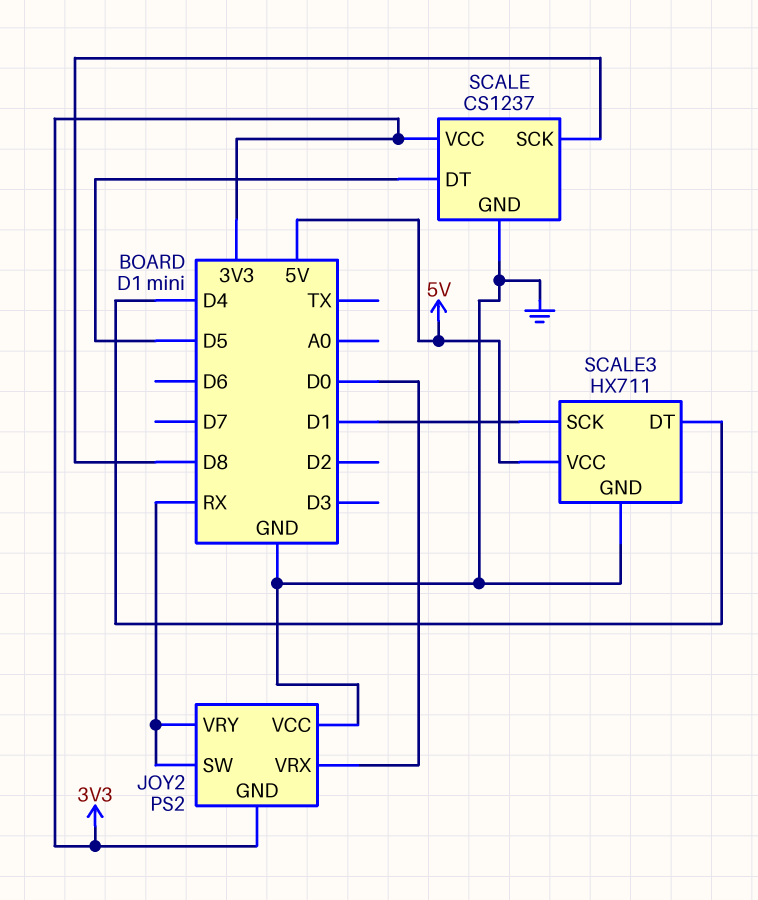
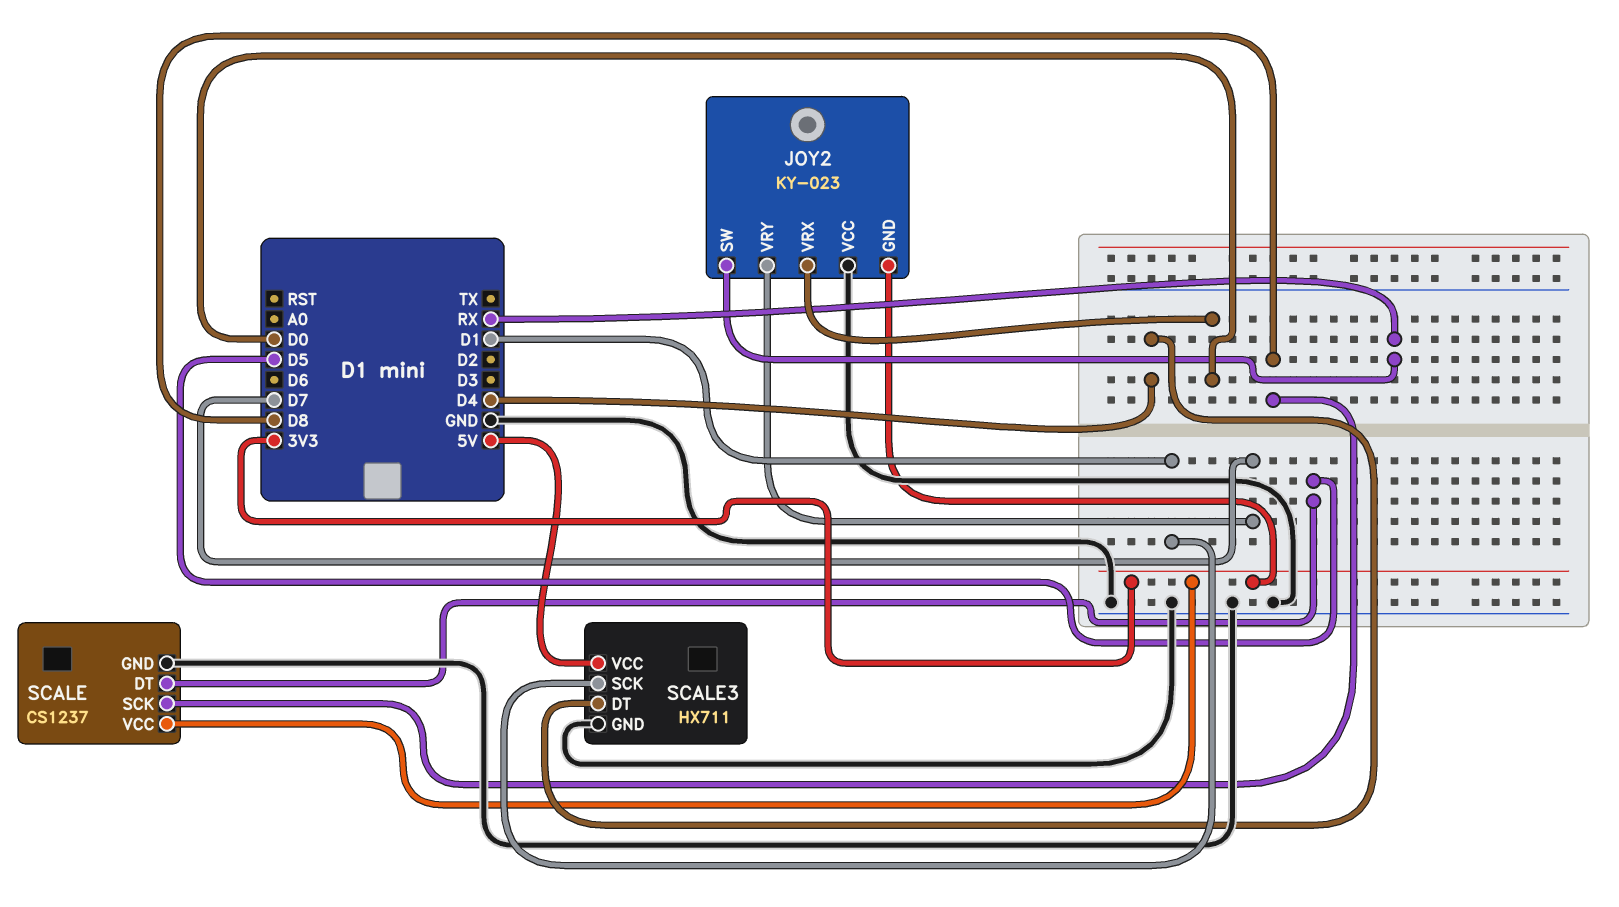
JOY2: PS2 -> KY-023
JOY2 pin VRY: RX -> D7

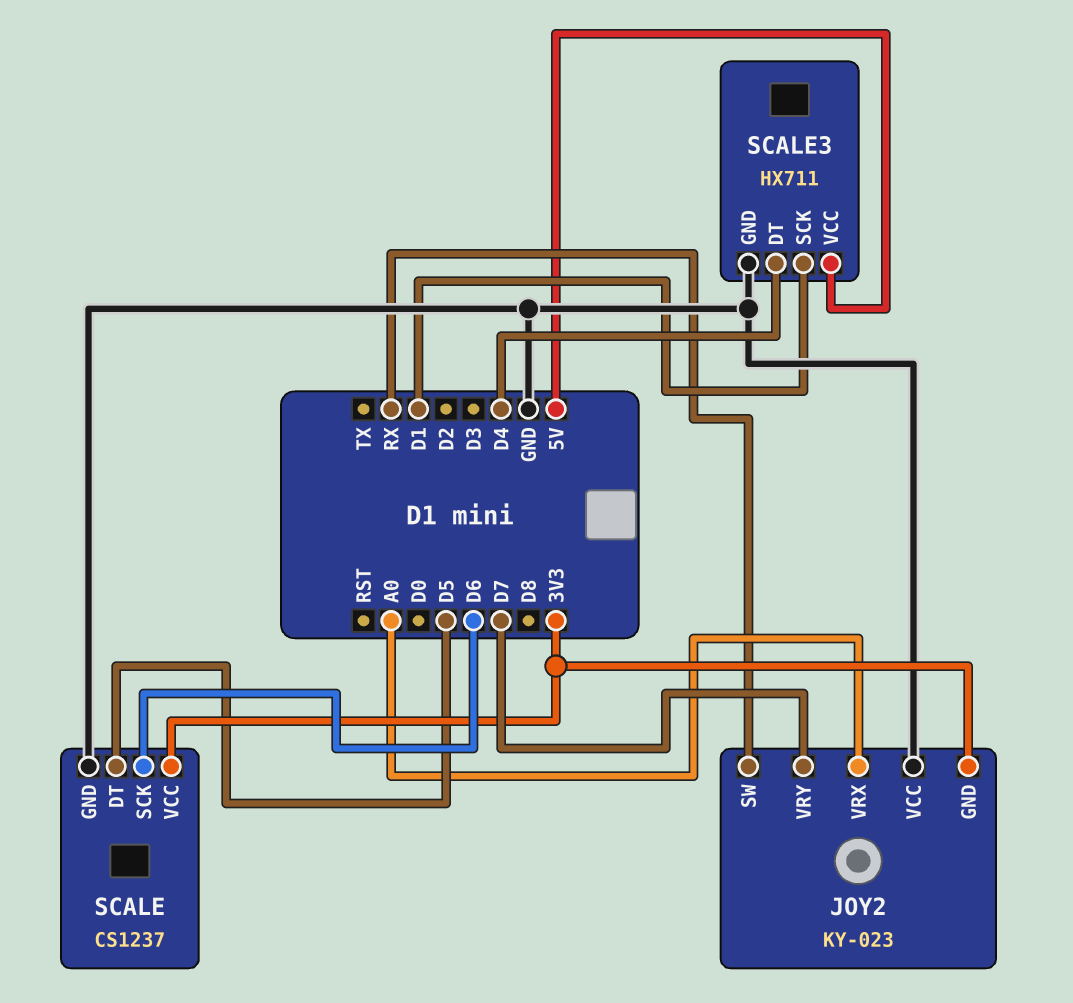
JOY2 pin VRX: D0 -> A0
SCALE pin SCK: D8 -> D6

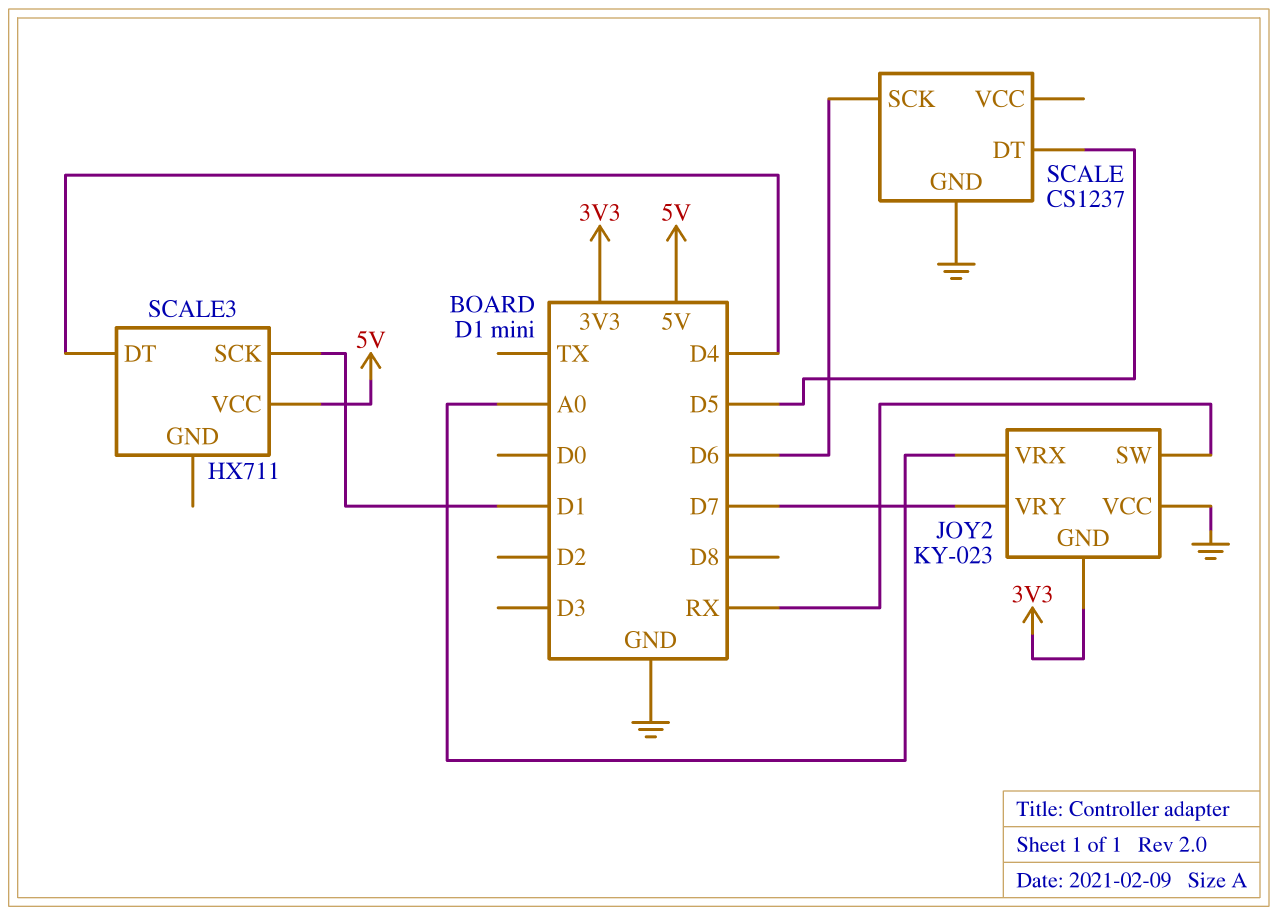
SCALE pin VCC: 3V3 -> none
SCALE3 pin GND: GND -> none

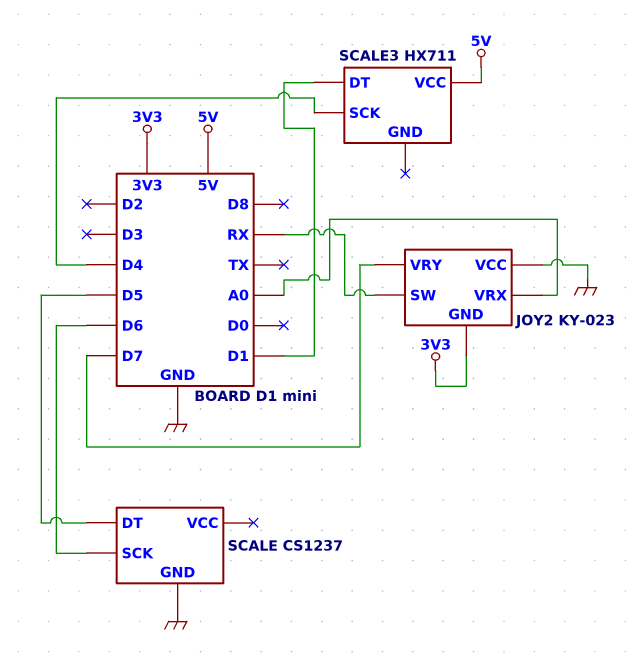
SCALE3 pin DT: D4 -> D1
SCALE3 pin SCK: D1 -> D4

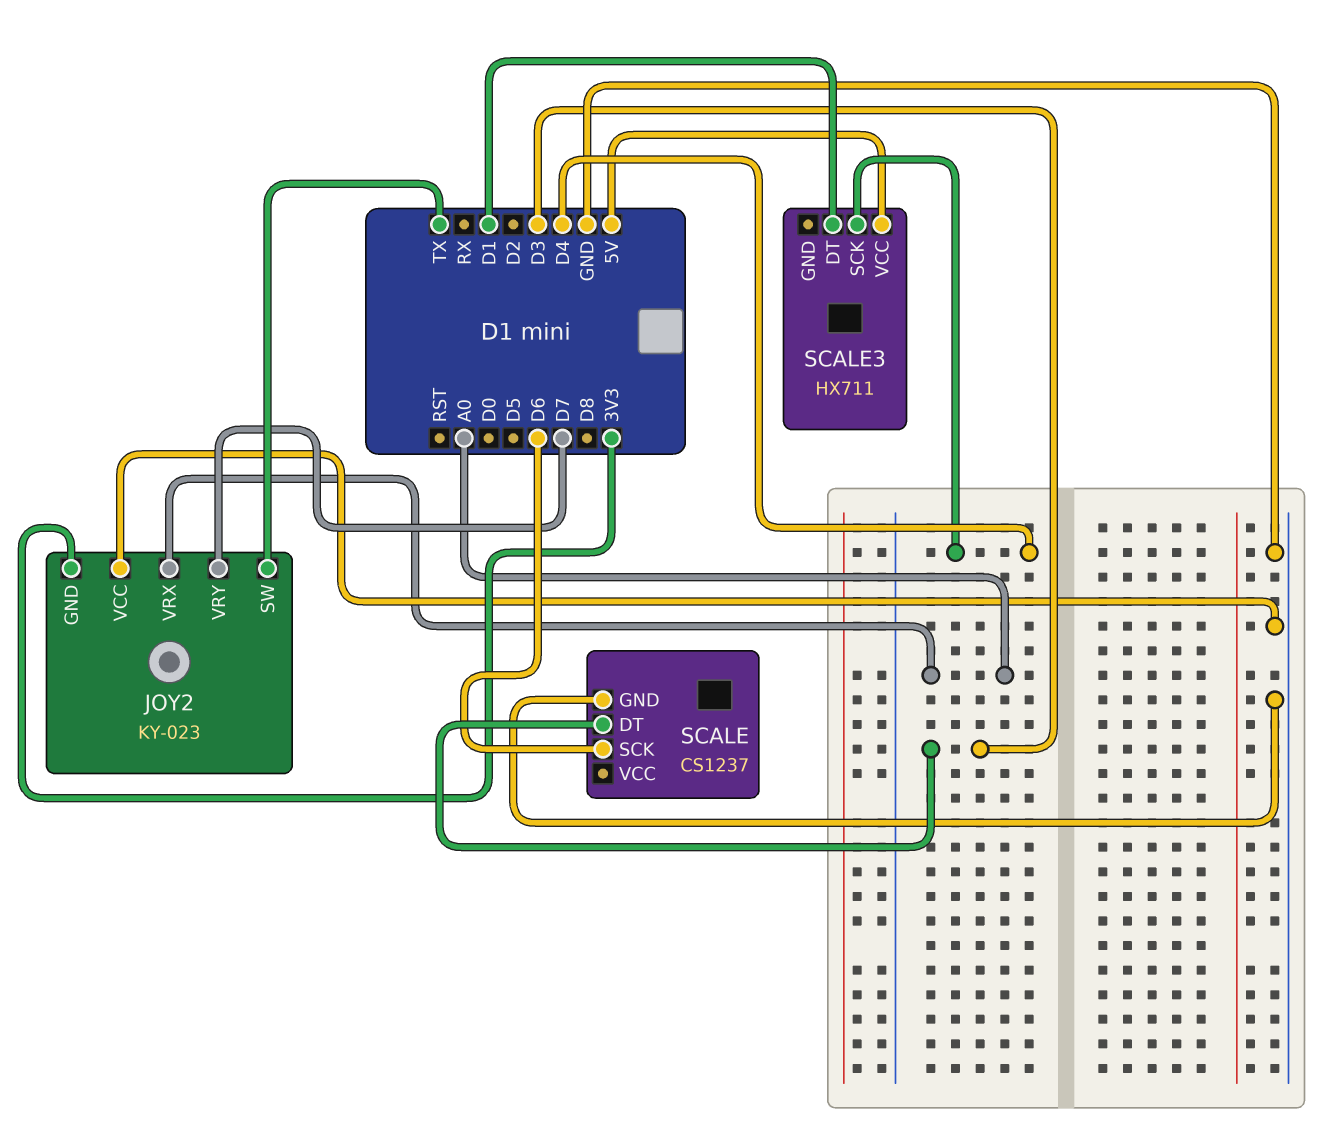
JOY2 pin SW: RX -> TX
SCALE pin DT: D5 -> D3

